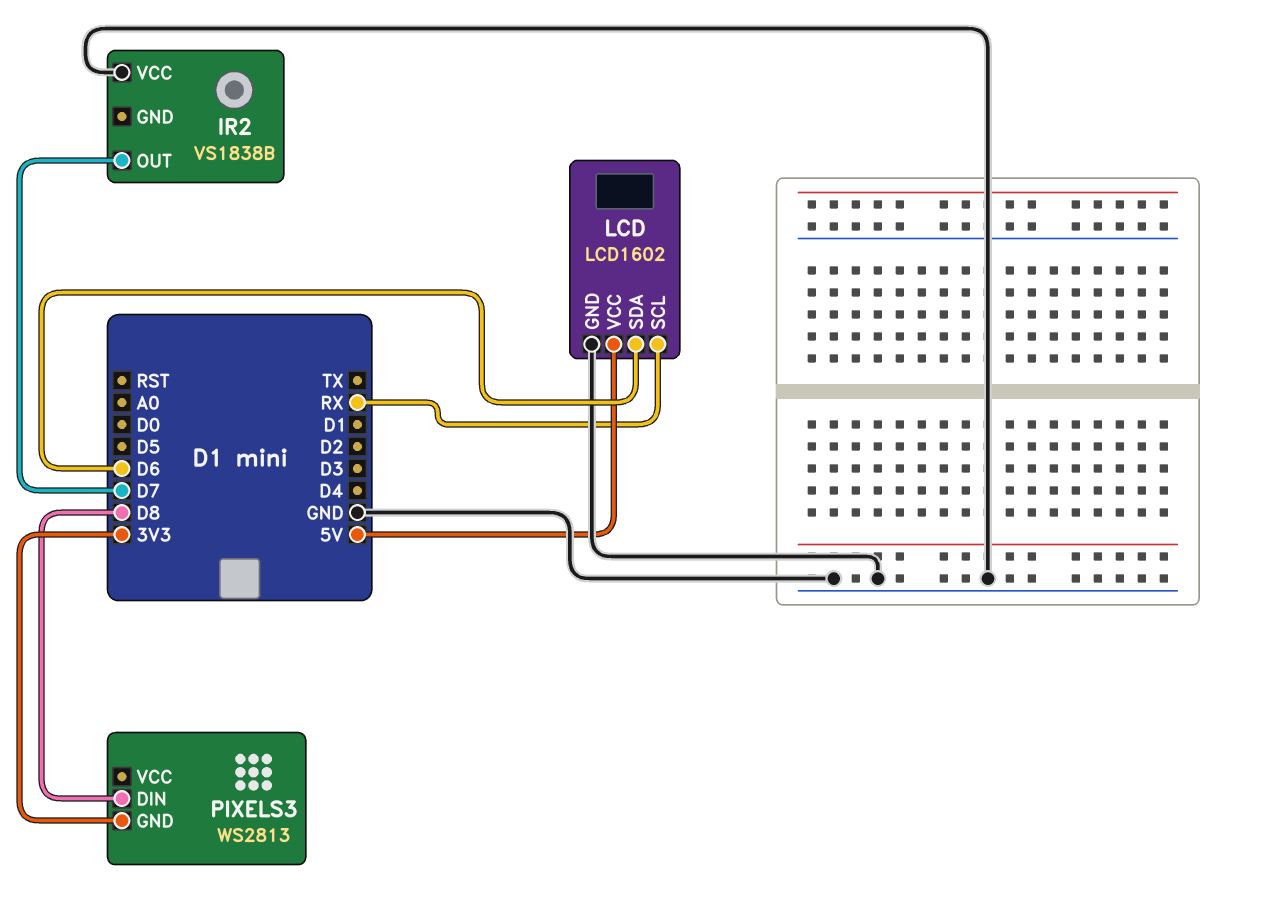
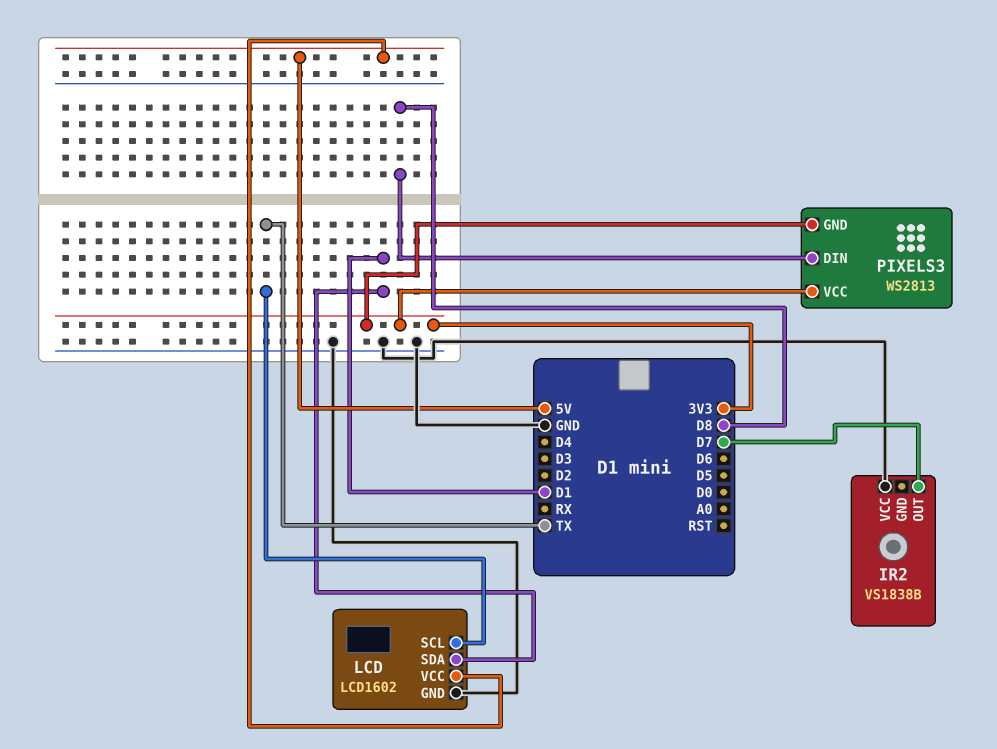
LCD pin SCL: RX -> TX
LCD pin SDA: D6 -> D1
PIXELS3 pin VCC: none -> 3V3

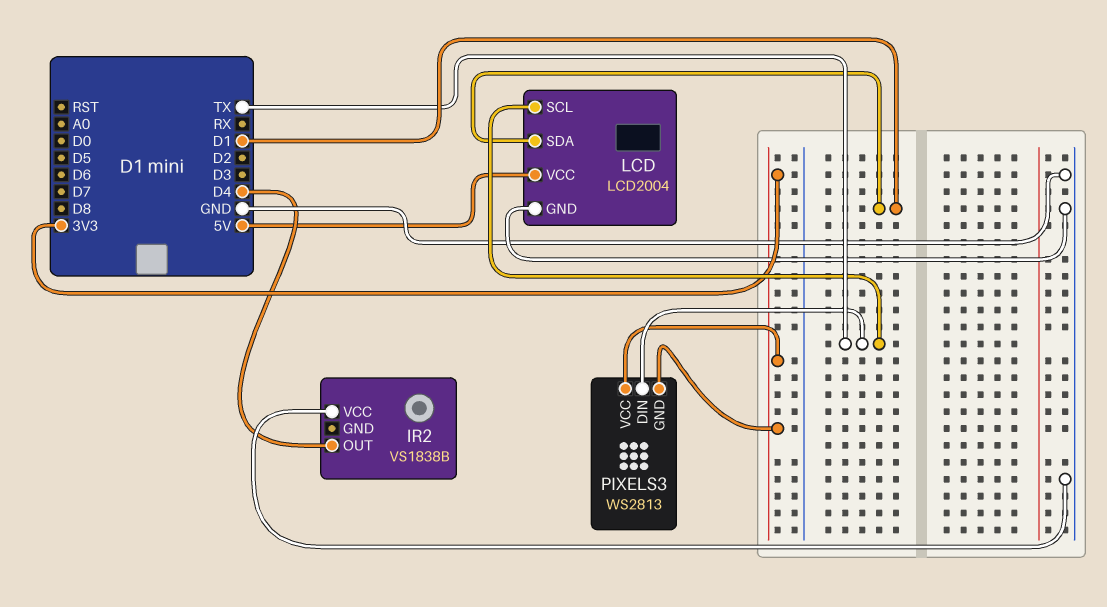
IR2 pin OUT: D7 -> D4
LCD: LCD1602 -> LCD2004
PIXELS3 pin DIN: D8 -> TX

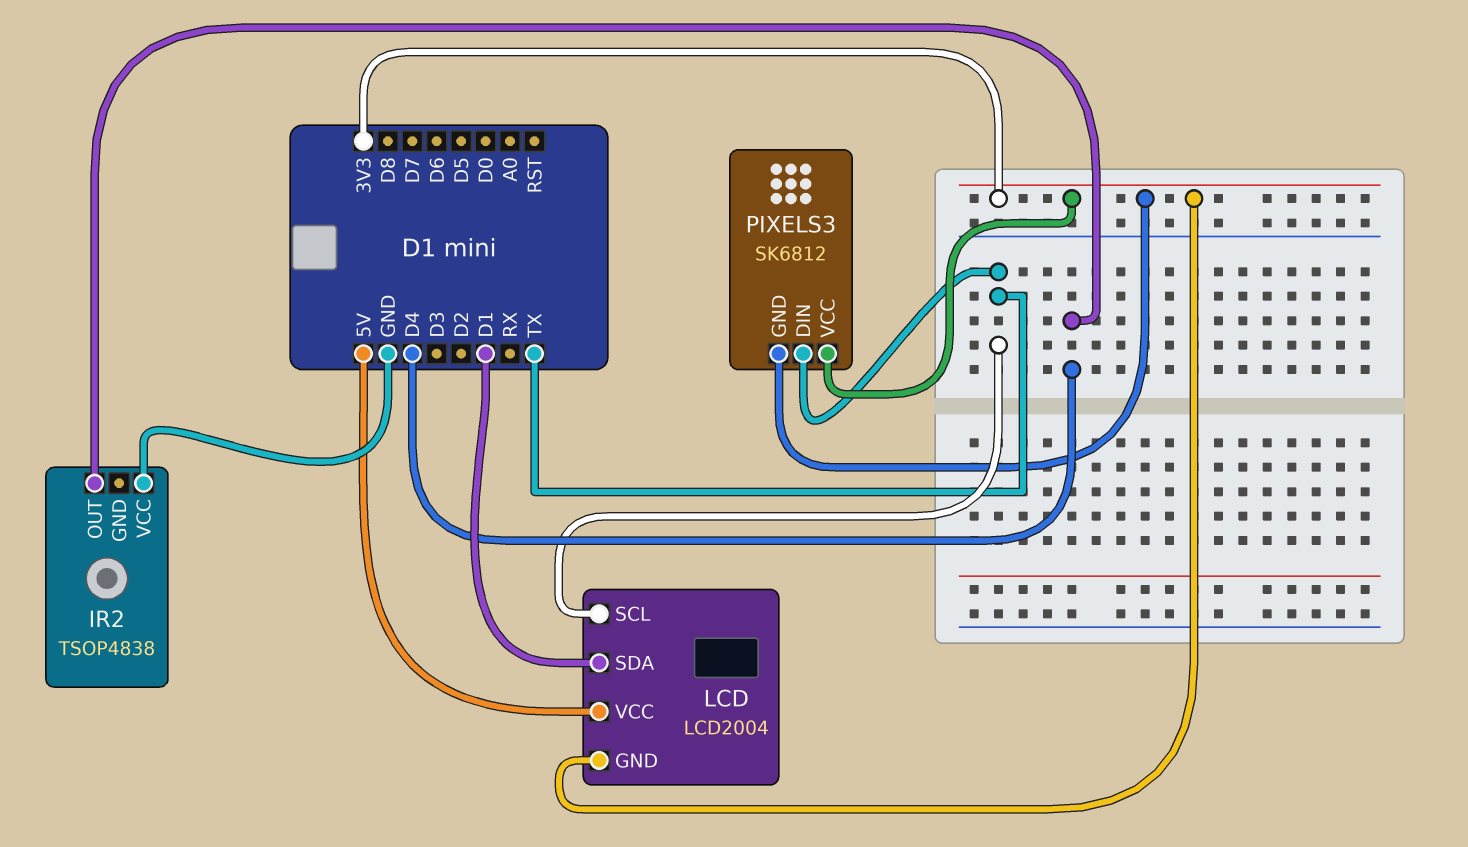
IR2: VS1838B -> TSOP4838
LCD pin GND: GND -> 3V3
PIXELS3: WS2813 -> SK6812

